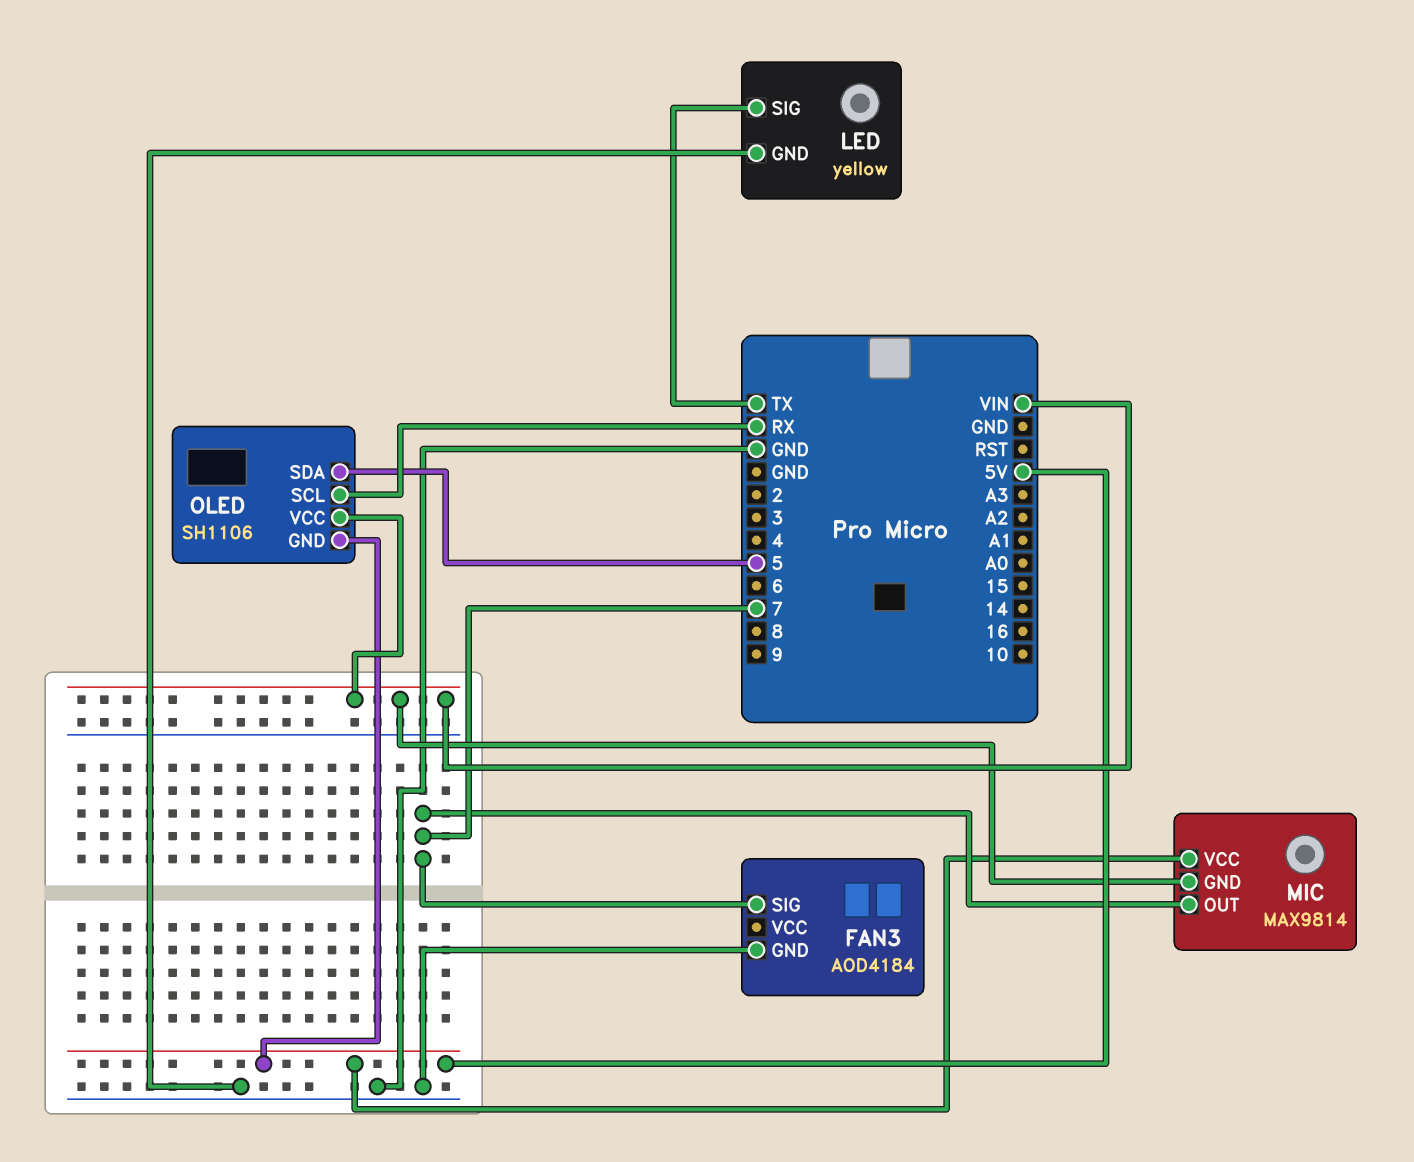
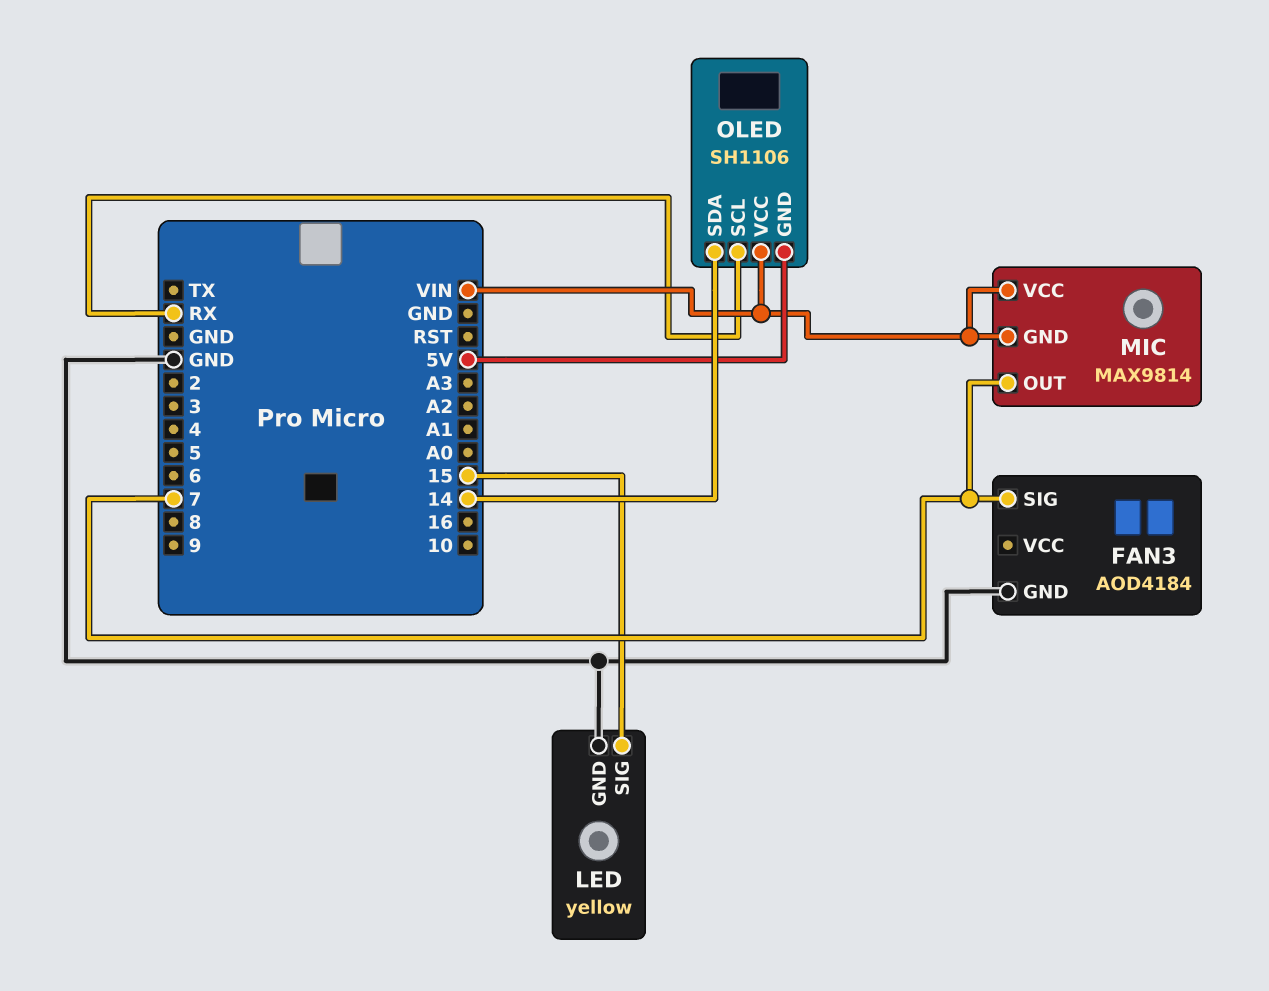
LED pin SIG: TX -> 15
MIC pin VCC: 5V -> VIN
OLED pin SDA: 5 -> 14

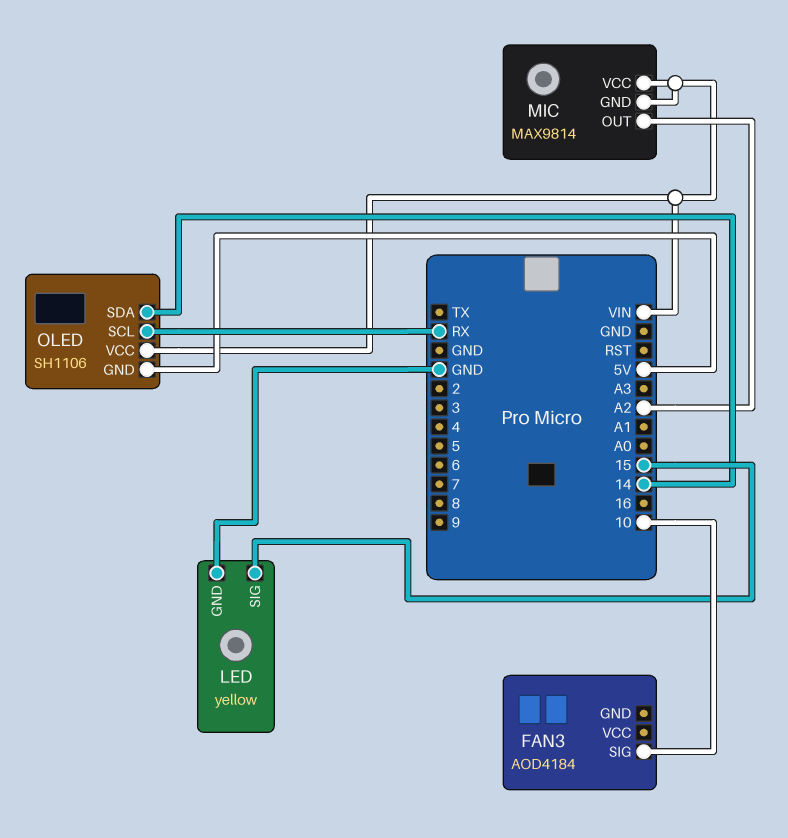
FAN3 pin GND: GND -> none
FAN3 pin SIG: 7 -> 10
MIC pin OUT: 7 -> A2

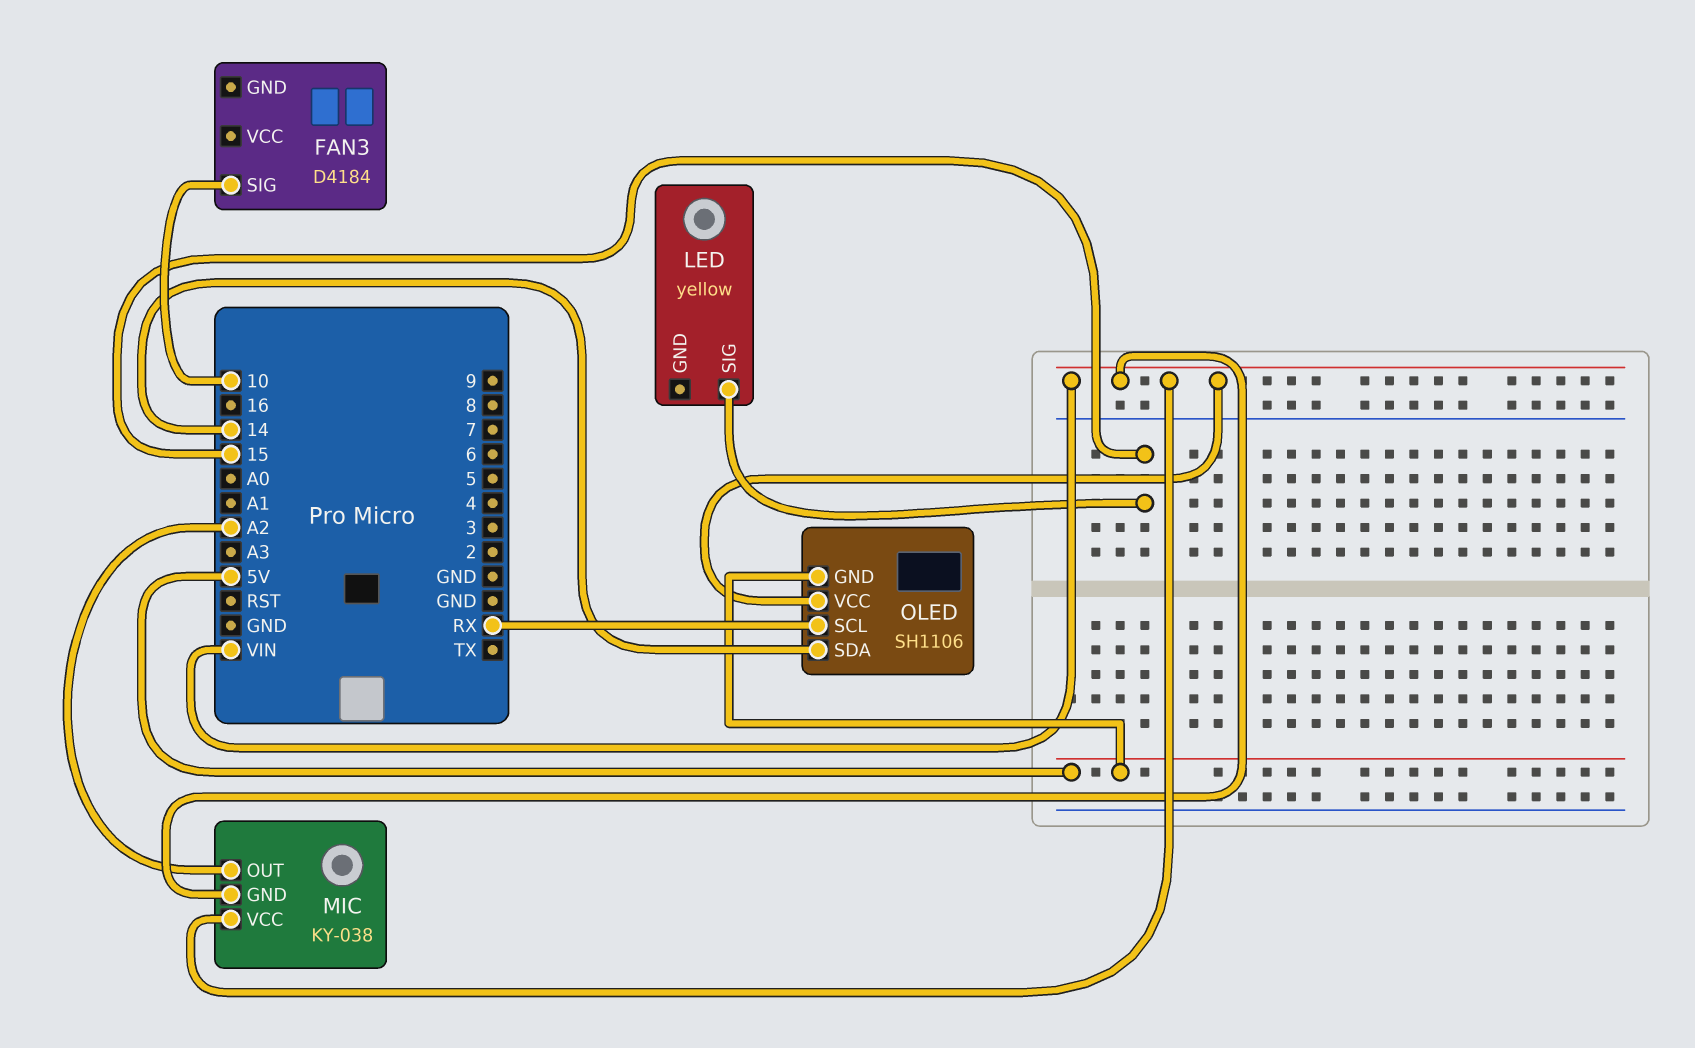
FAN3: AOD4184 -> D4184
LED pin GND: GND -> none
MIC: MAX9814 -> KY-038

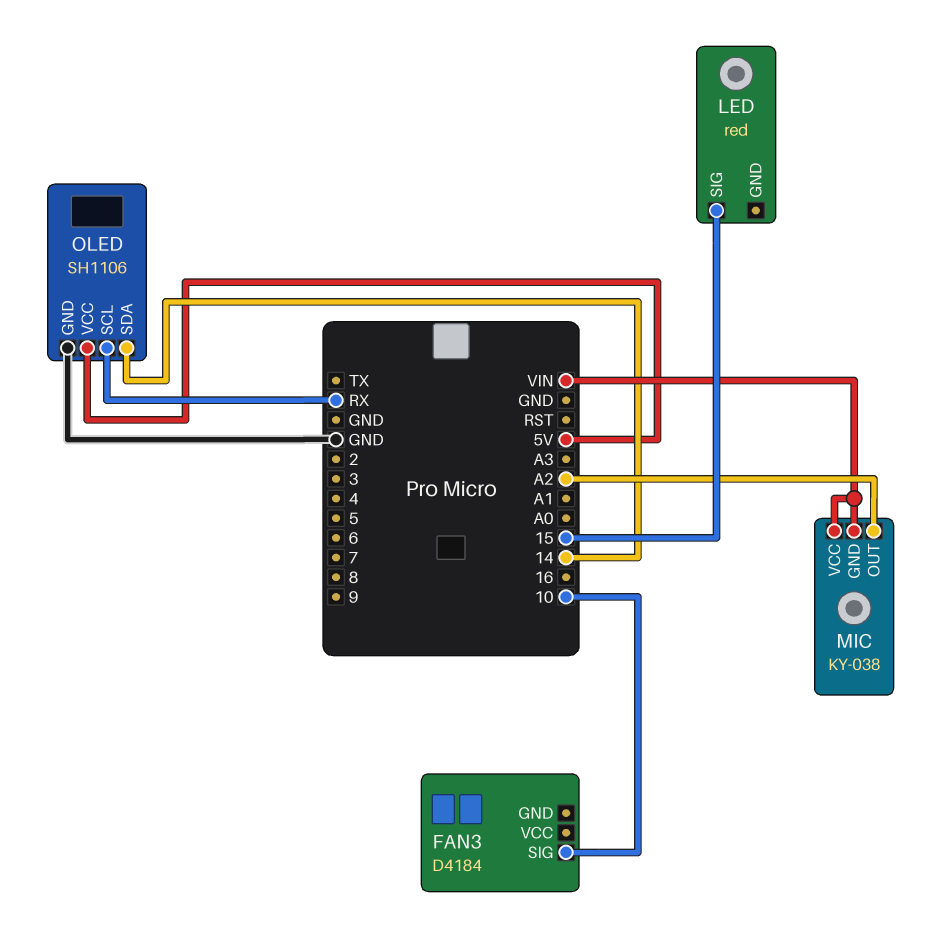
LED: yellow -> red
OLED pin GND: 5V -> GND
OLED pin VCC: VIN -> 5V

